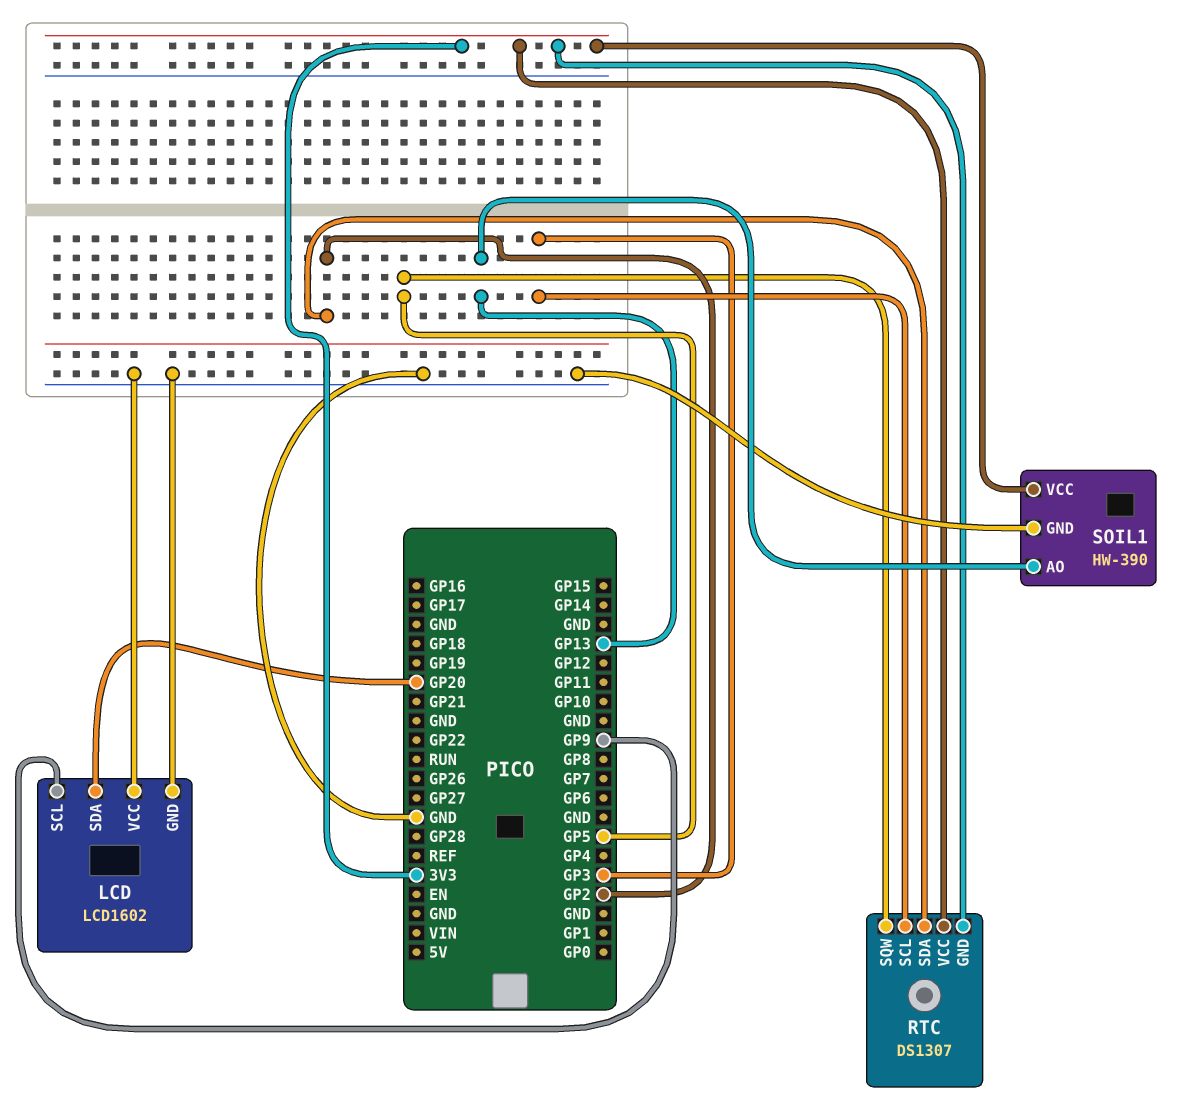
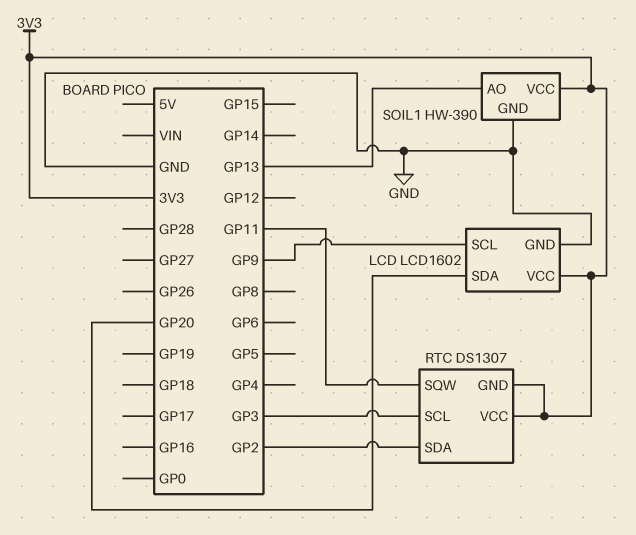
LCD pin VCC: GND -> 3V3
RTC pin SQW: GP5 -> GP11

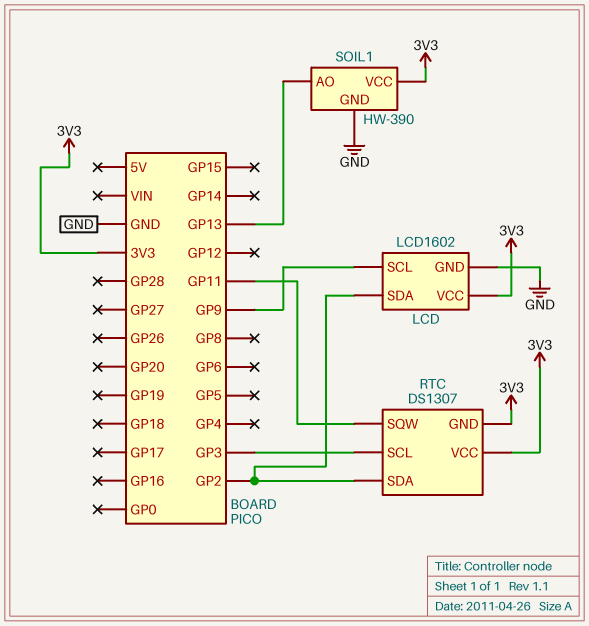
LCD pin SDA: GP20 -> GP2

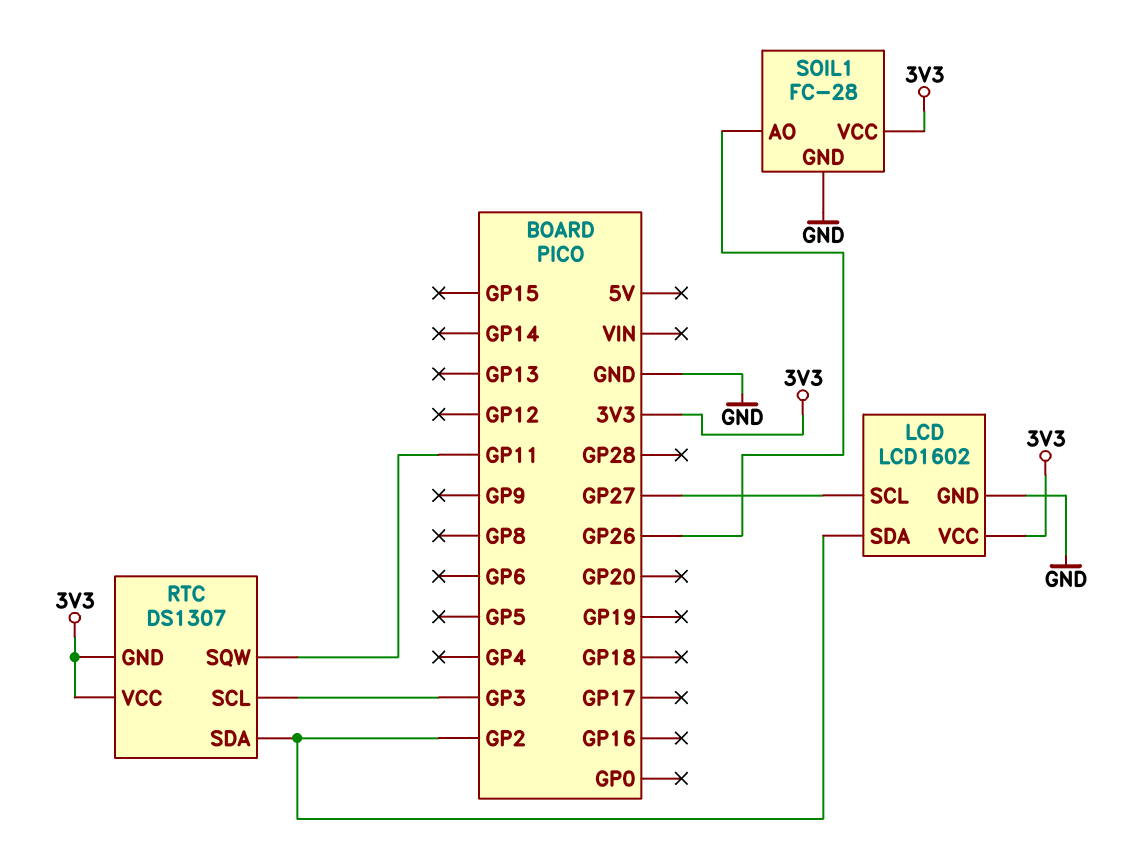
LCD pin SCL: GP9 -> GP27
SOIL1: HW-390 -> FC-28
SOIL1 pin AO: GP13 -> GP26

